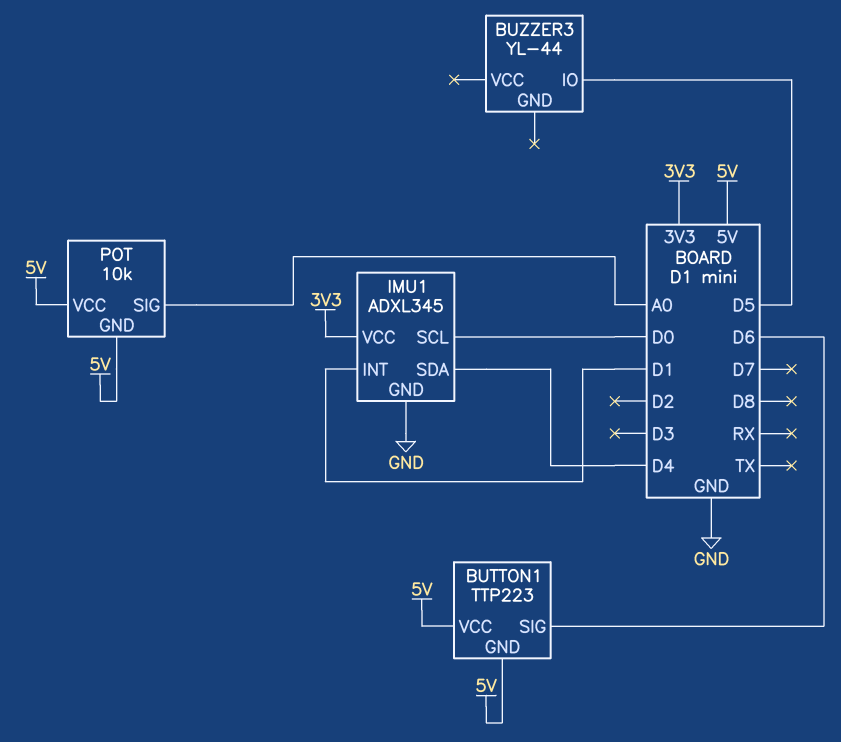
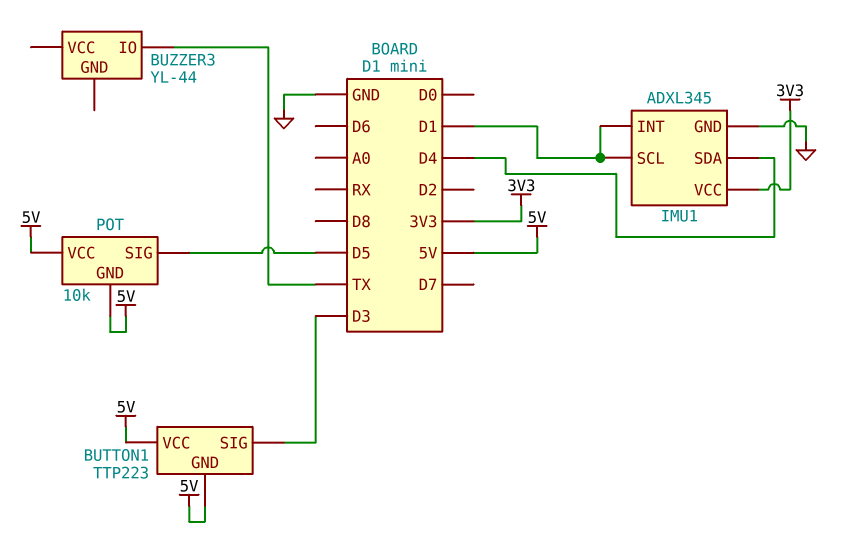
BUTTON1 pin SIG: D6 -> D3
BUZZER3 pin IO: D5 -> TX
IMU1 pin SCL: D0 -> D1
POT pin SIG: A0 -> D5

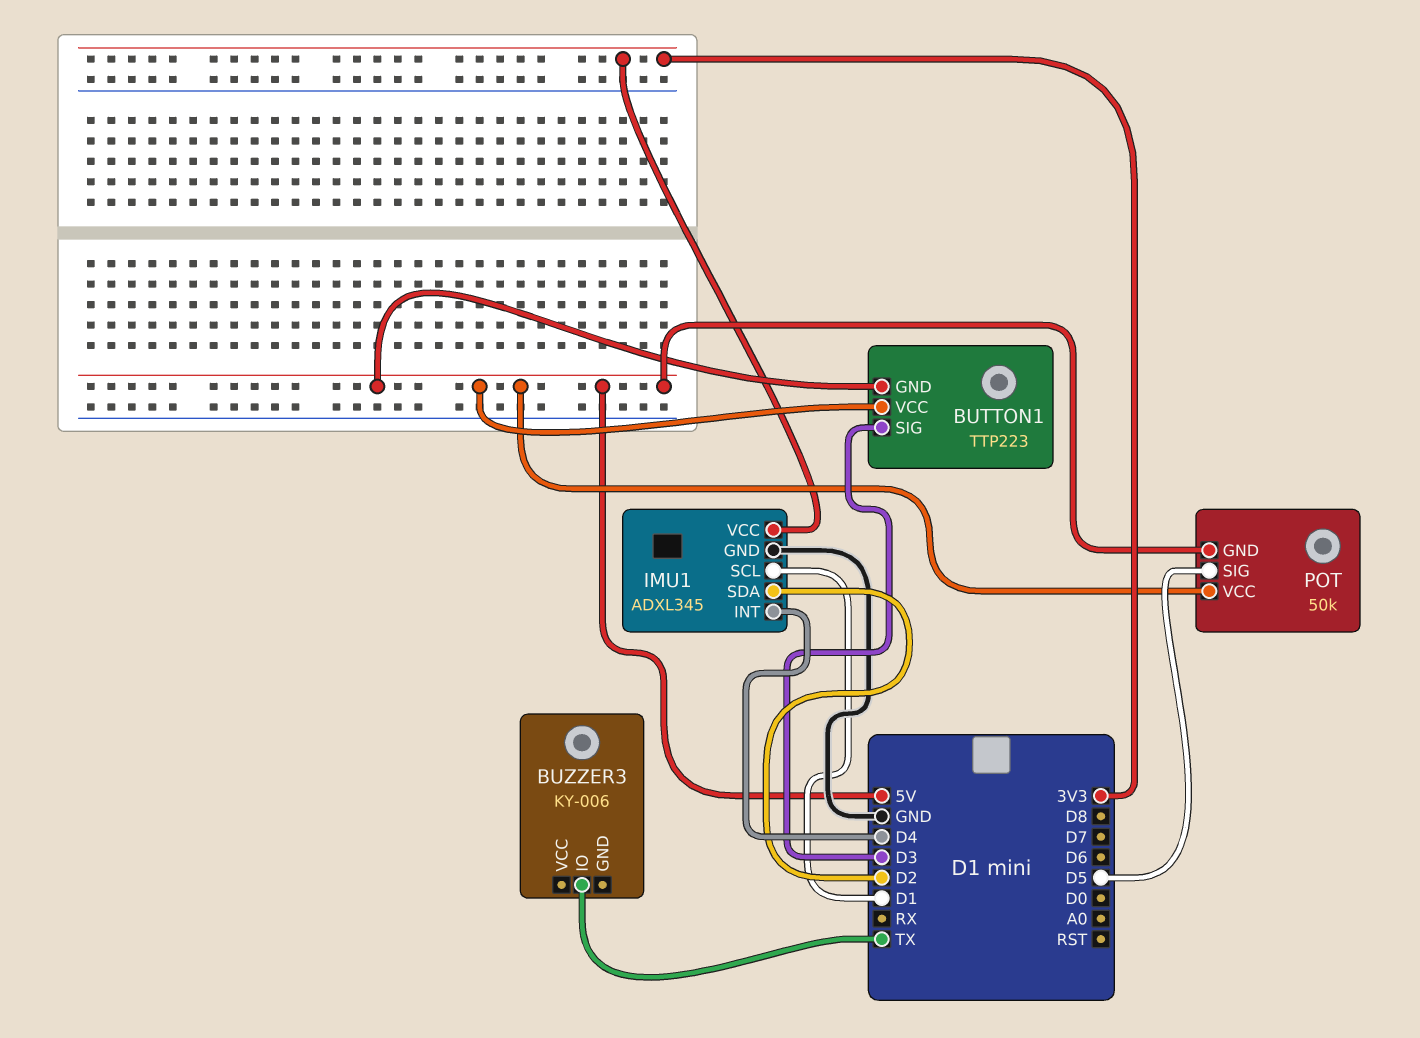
BUZZER3: YL-44 -> KY-006
IMU1 pin INT: D1 -> D4
IMU1 pin SDA: D4 -> D2
POT: 10k -> 50k

